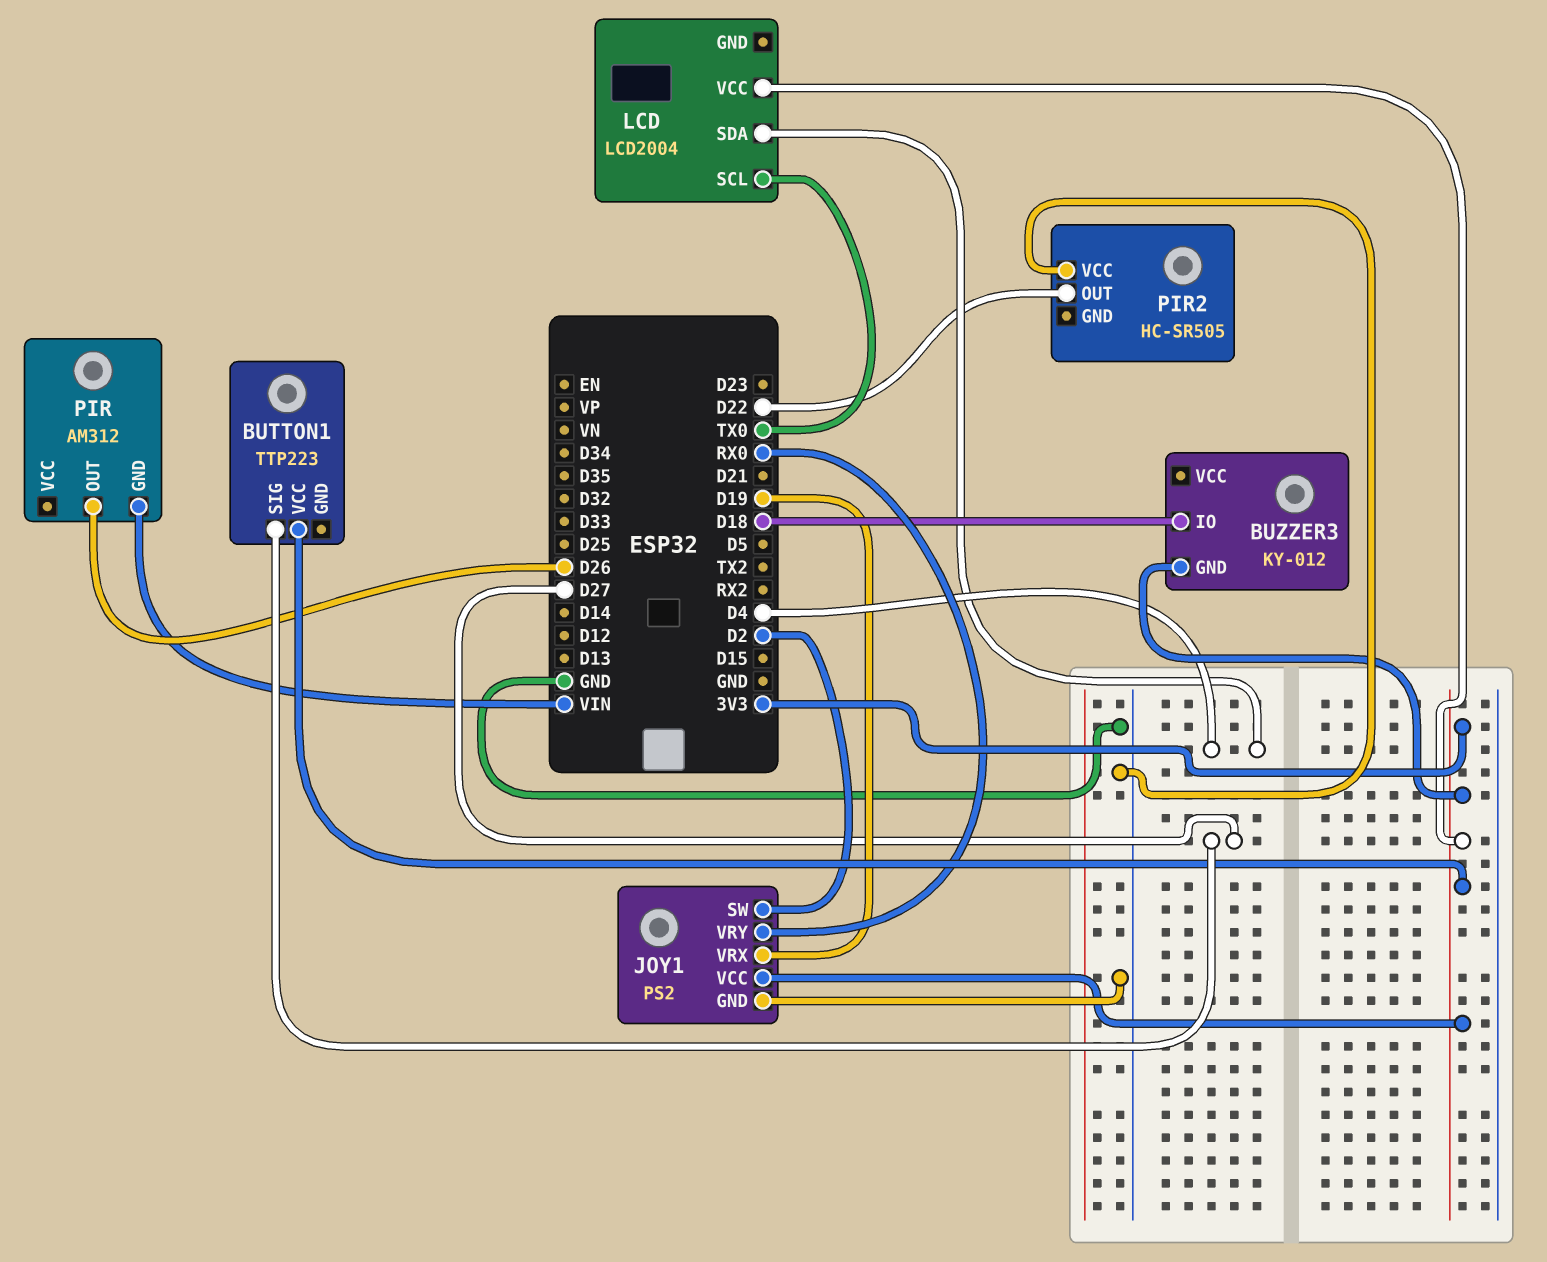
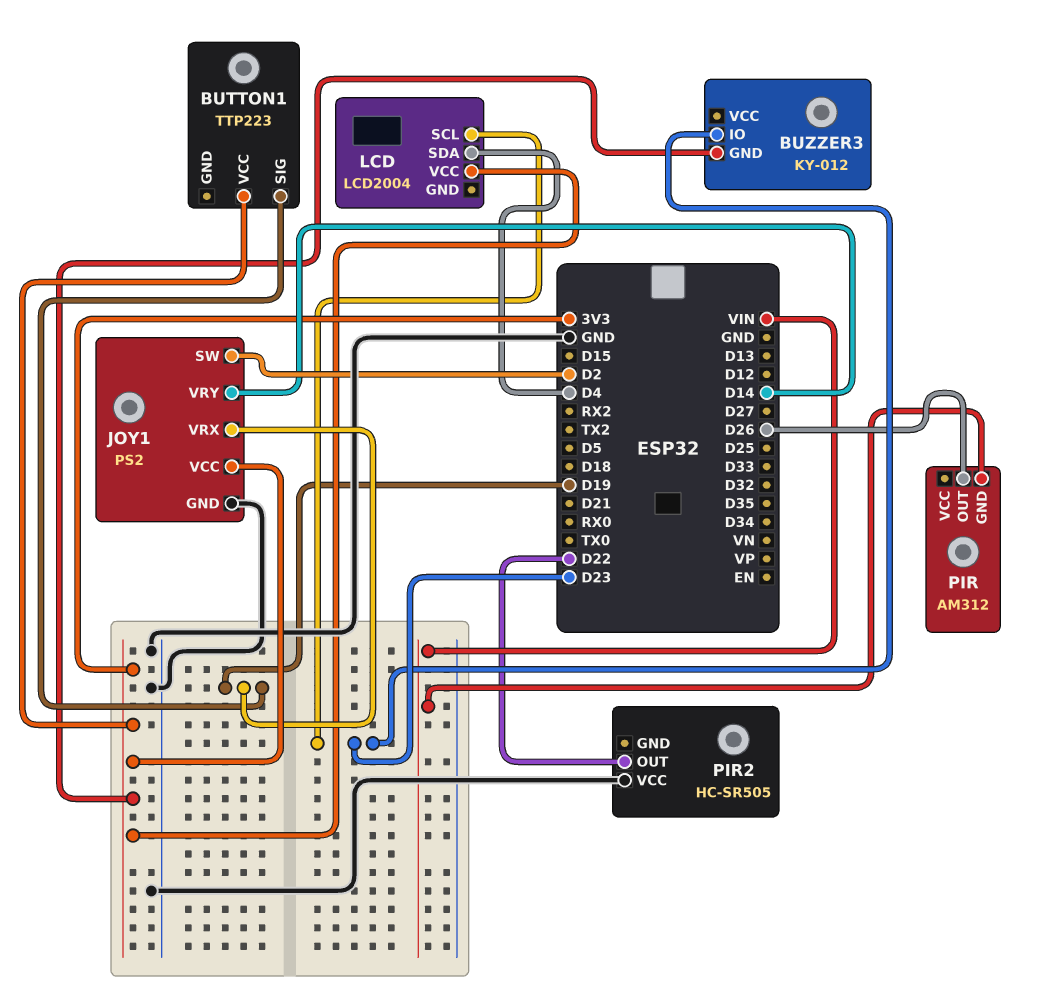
BUTTON1 pin SIG: D27 -> D19
BUZZER3 pin IO: D18 -> D23
JOY1 pin VRY: RX0 -> D14
LCD pin SCL: TX0 -> D23

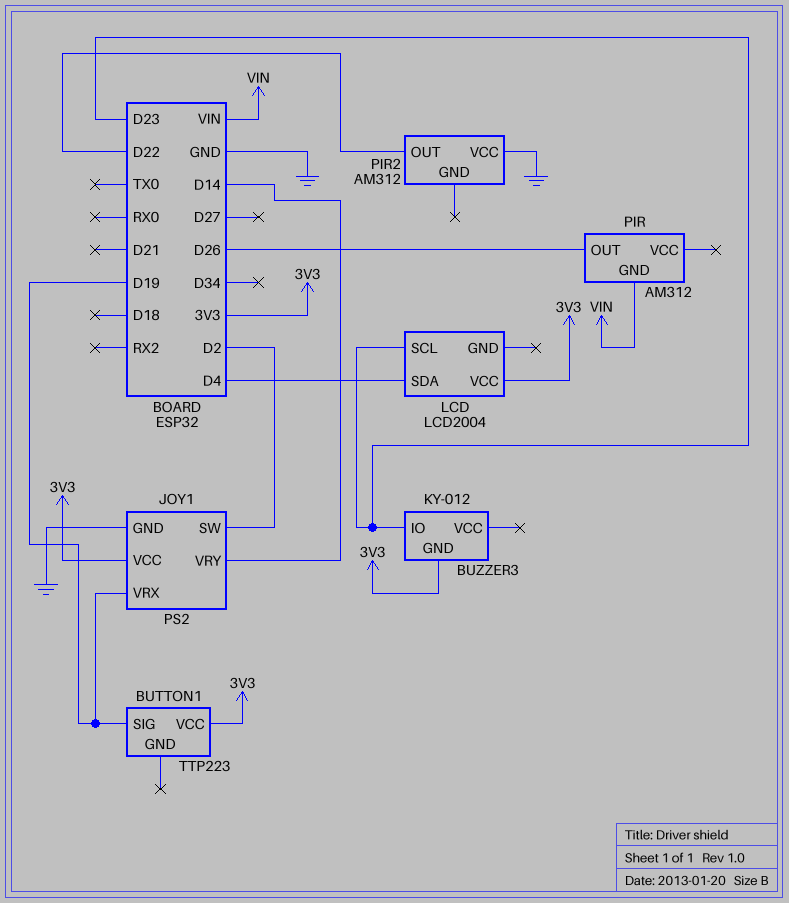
PIR2: HC-SR505 -> AM312

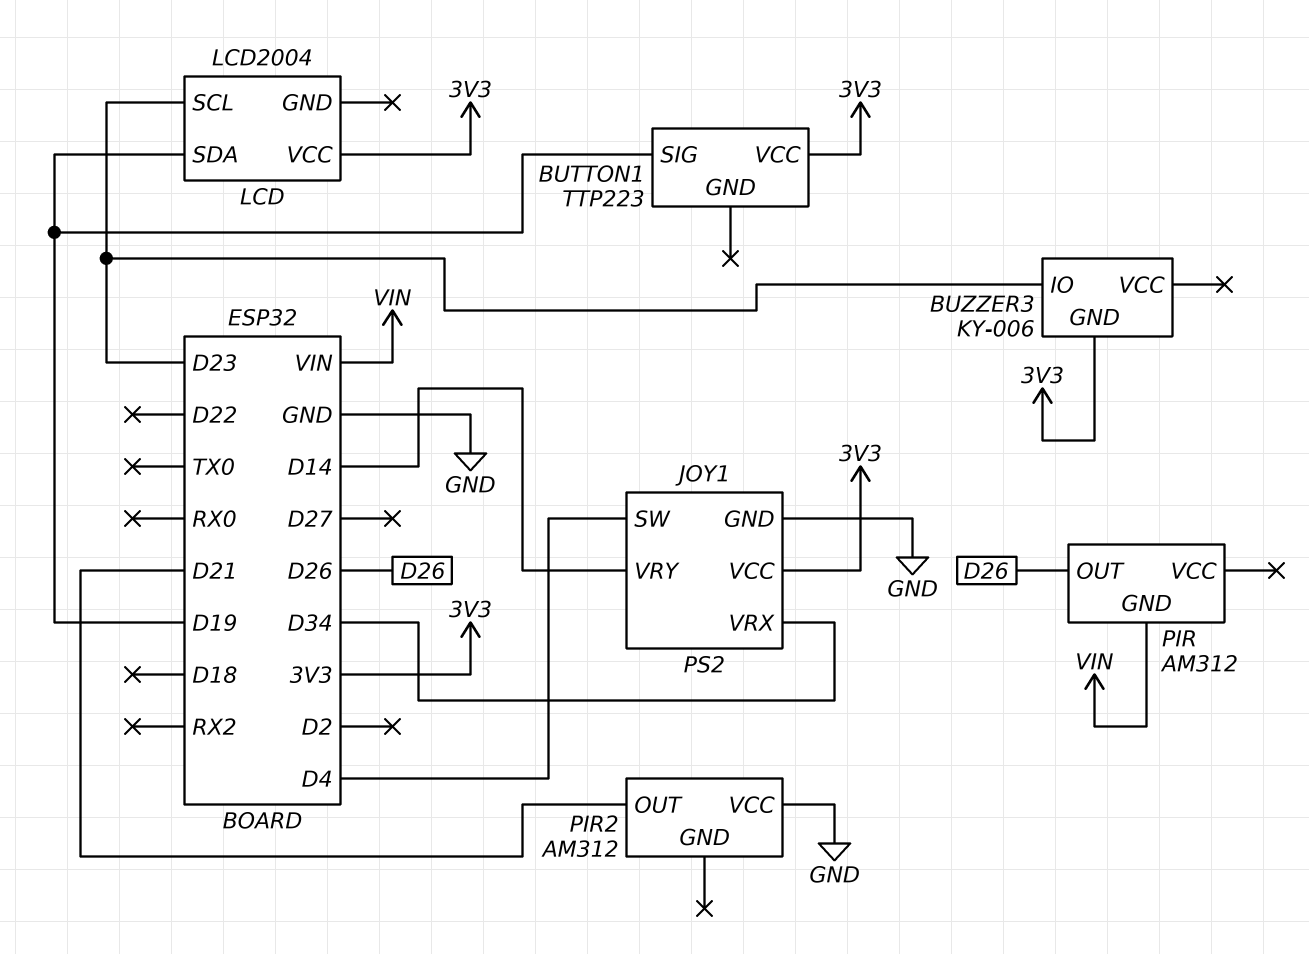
BUZZER3: KY-012 -> KY-006
JOY1 pin SW: D2 -> D4
JOY1 pin VRX: D19 -> D34
LCD pin SDA: D4 -> D19
PIR2 pin OUT: D22 -> D21

